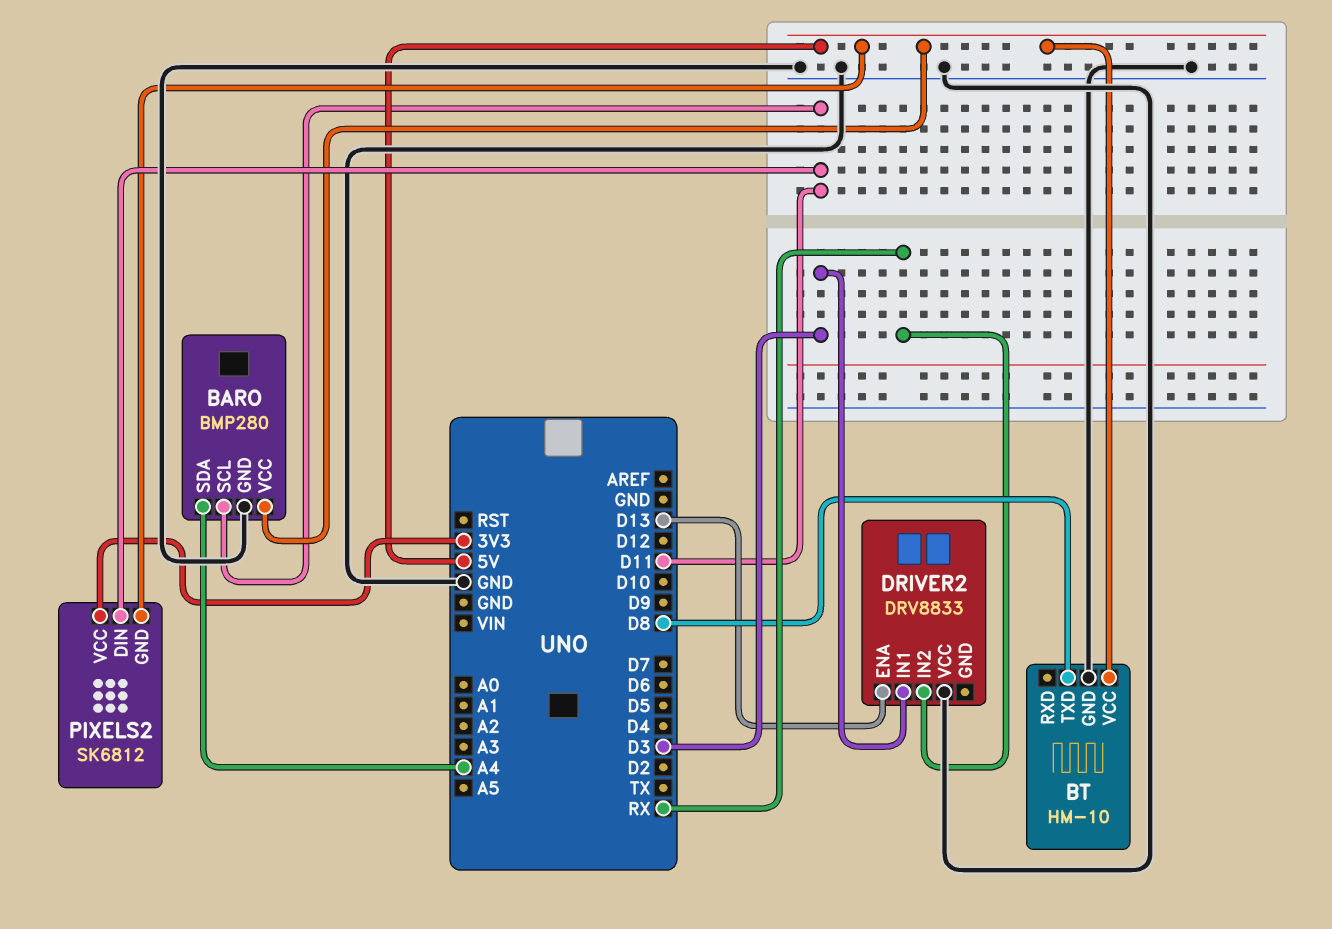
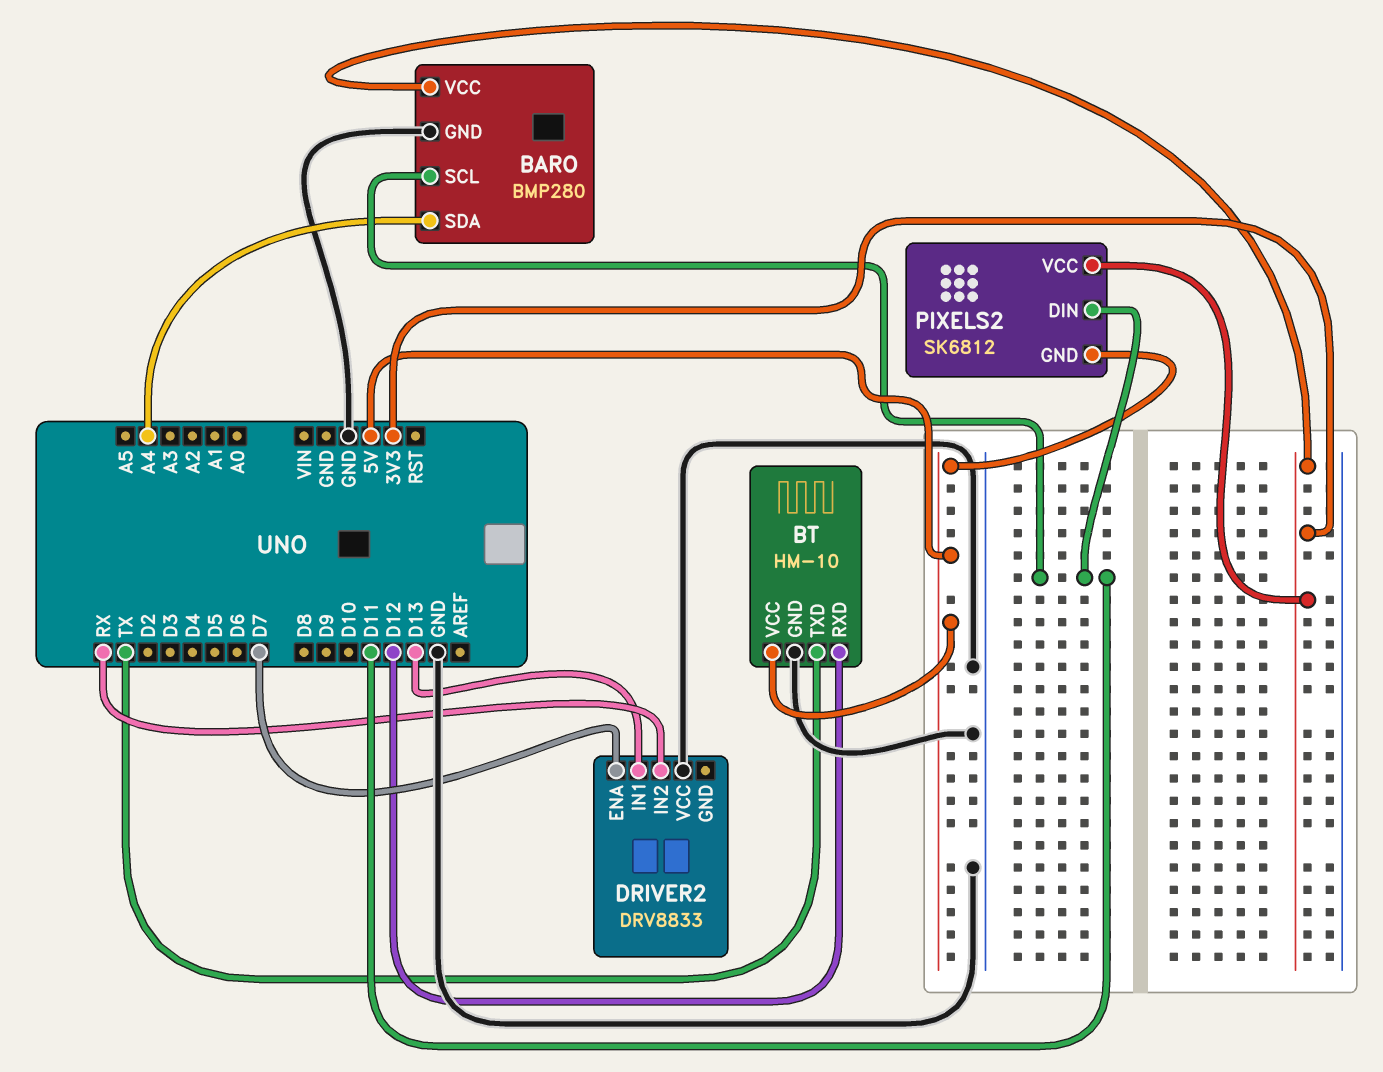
BARO pin VCC: 5V -> 3V3
BT pin RXD: none -> D12
BT pin TXD: D8 -> TX
DRIVER2 pin ENA: D13 -> D7
DRIVER2 pin IN1: D3 -> D13

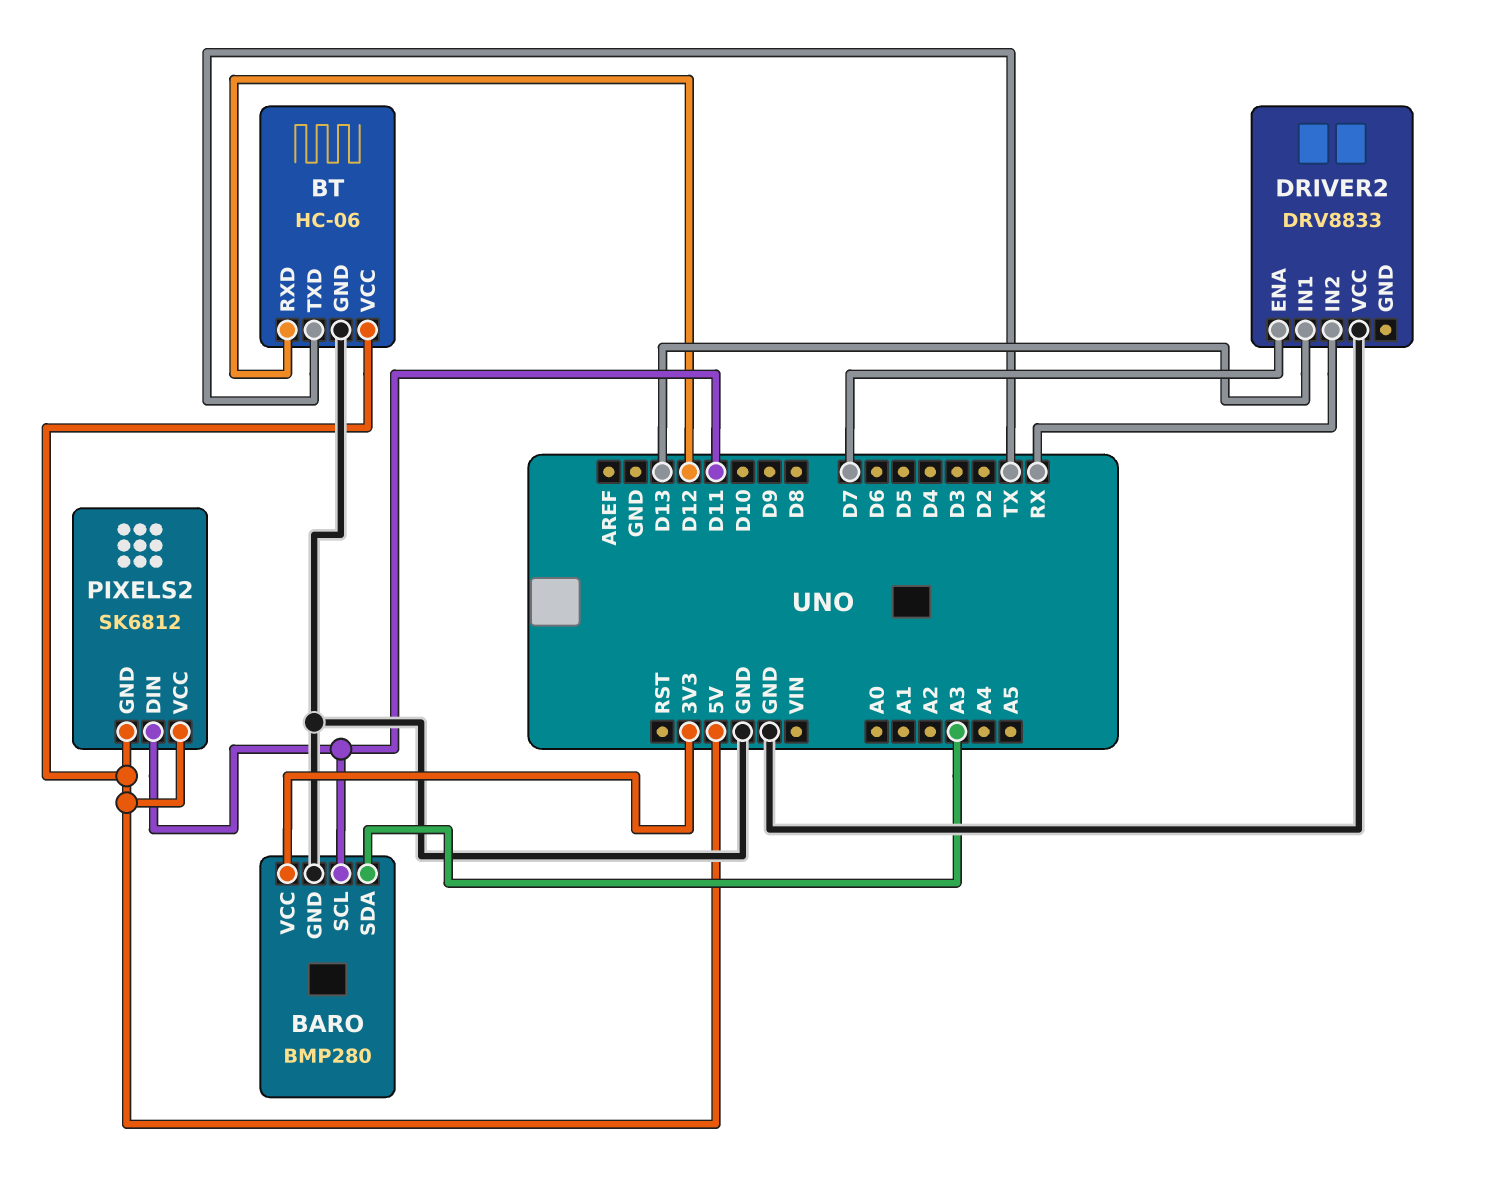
BARO pin SDA: A4 -> A3
BT: HM-10 -> HC-06
PIXELS2 pin VCC: 3V3 -> 5V

